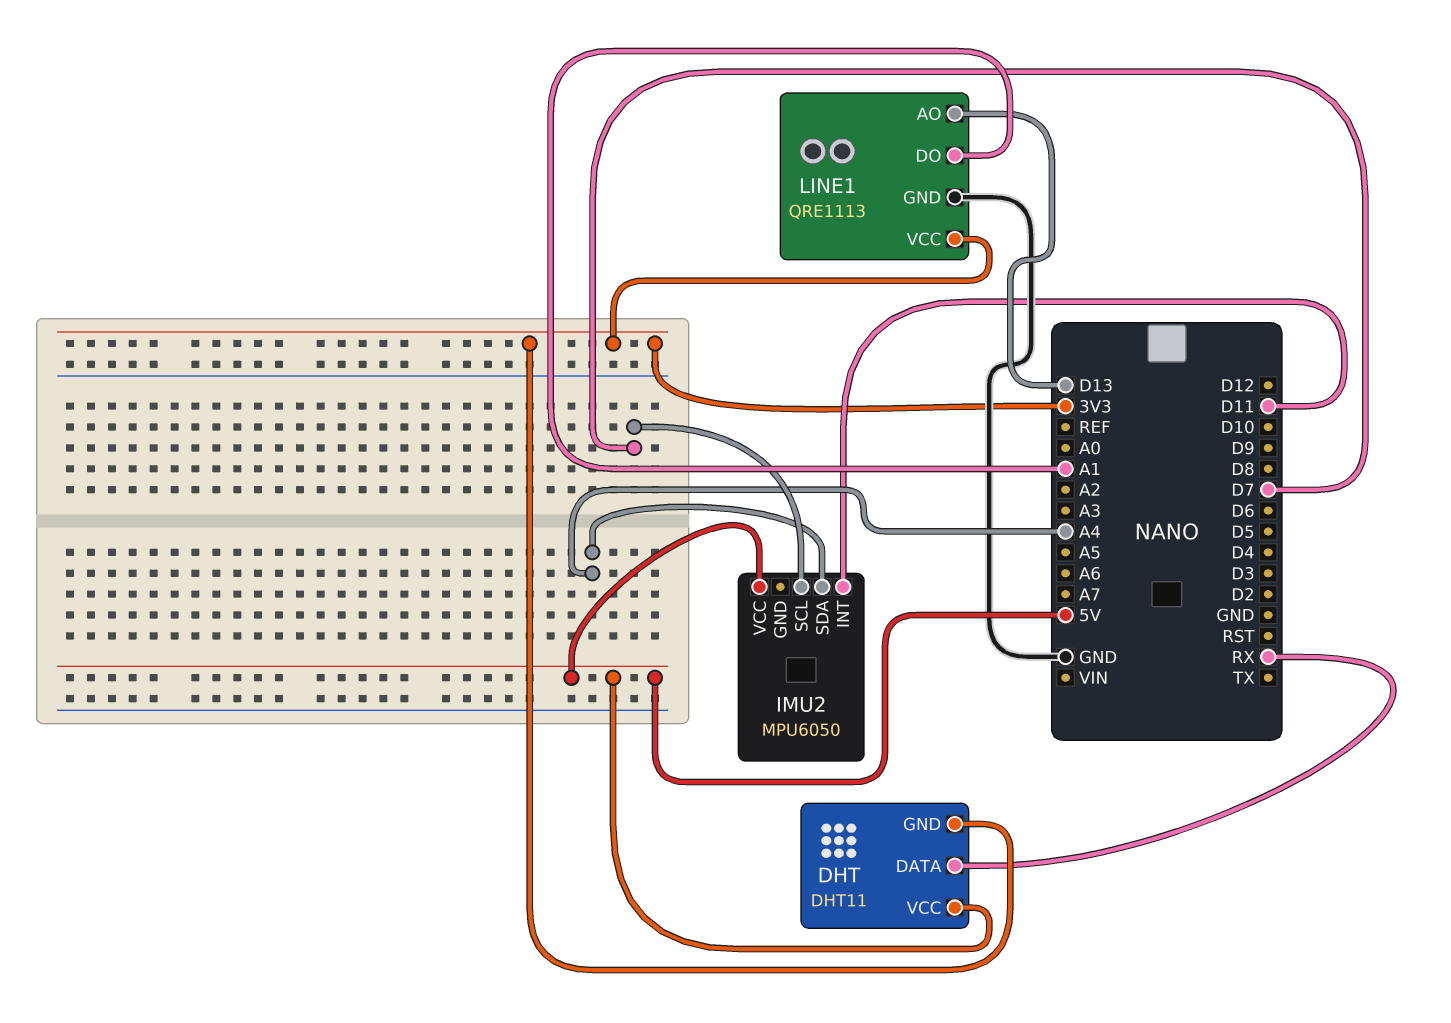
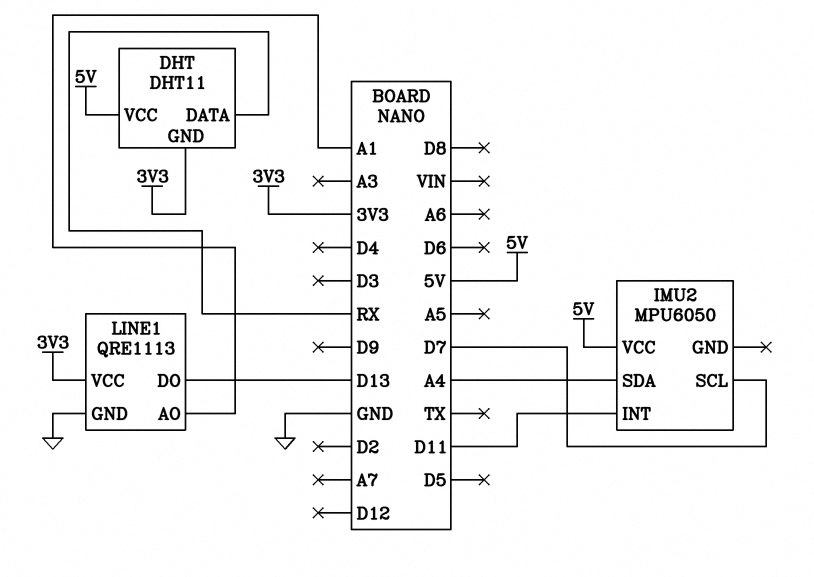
LINE1 pin AO: D13 -> A1
LINE1 pin DO: A1 -> D13

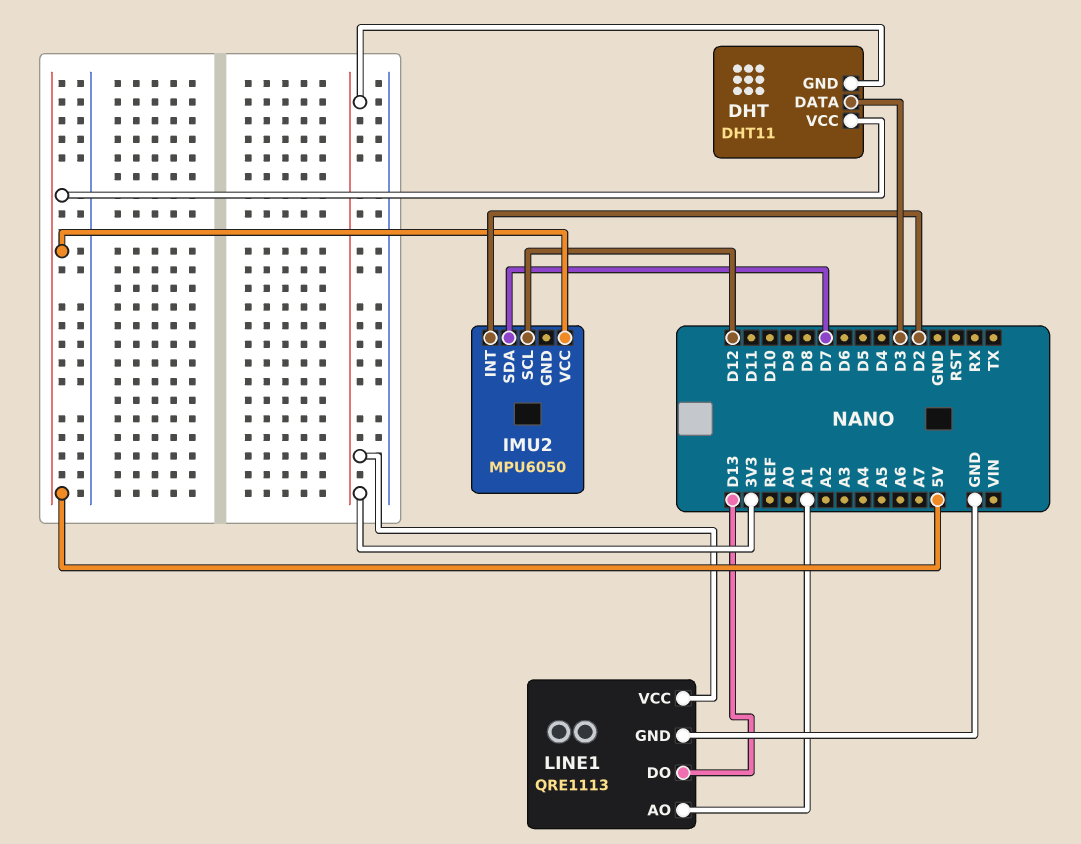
DHT pin DATA: RX -> D3
IMU2 pin INT: D11 -> D2
IMU2 pin SCL: D7 -> D12
IMU2 pin SDA: A4 -> D7

